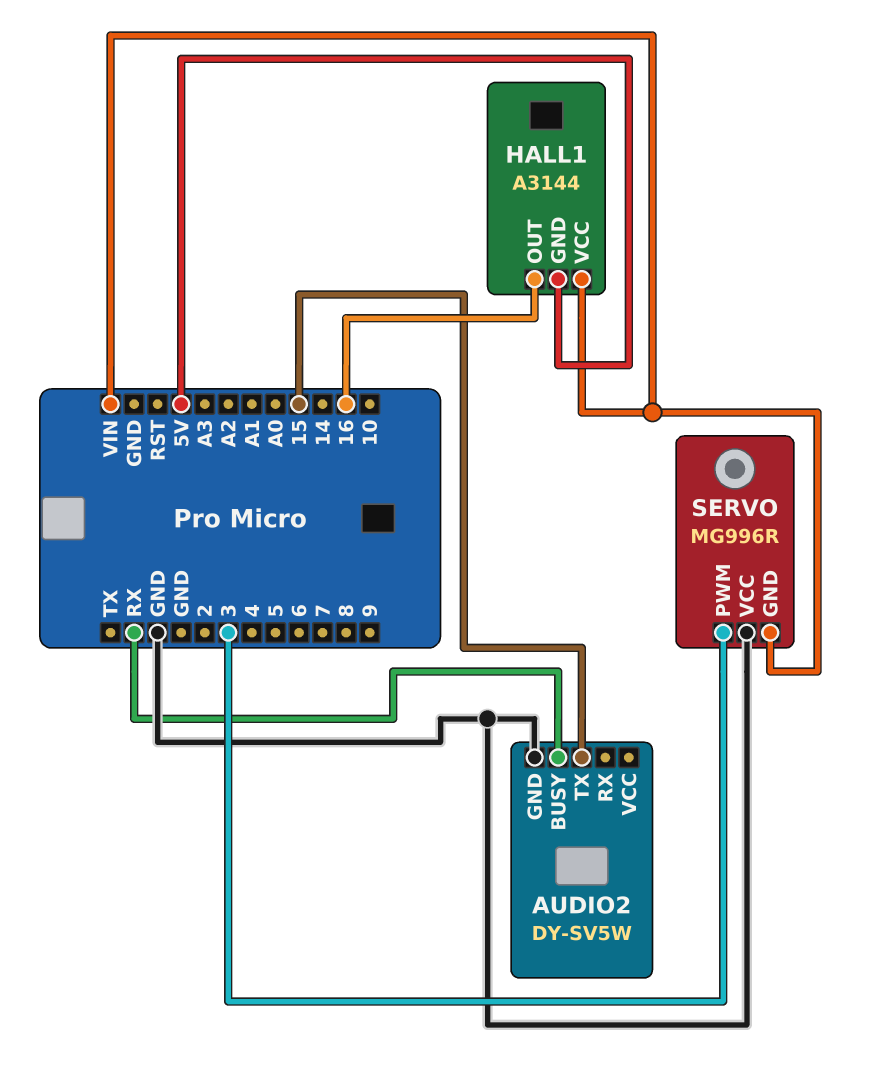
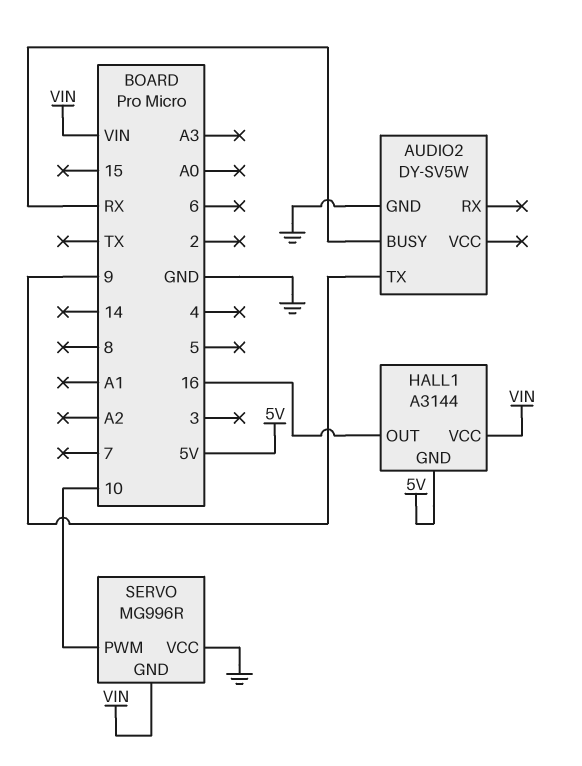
AUDIO2 pin TX: 15 -> 9
SERVO pin PWM: 3 -> 10

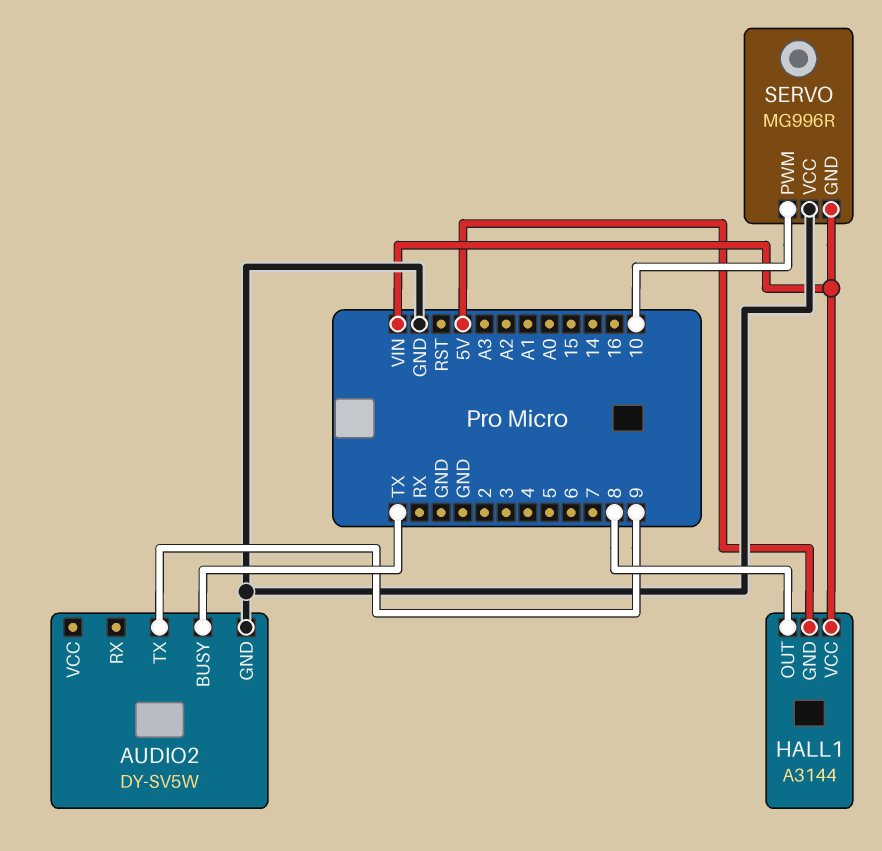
AUDIO2 pin BUSY: RX -> TX
HALL1 pin OUT: 16 -> 8

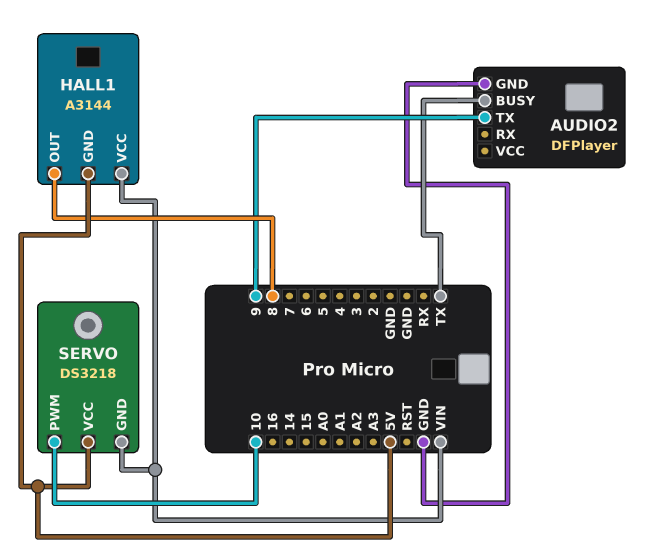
AUDIO2: DY-SV5W -> DFPlayer
SERVO: MG996R -> DS3218
SERVO pin VCC: GND -> 5V

